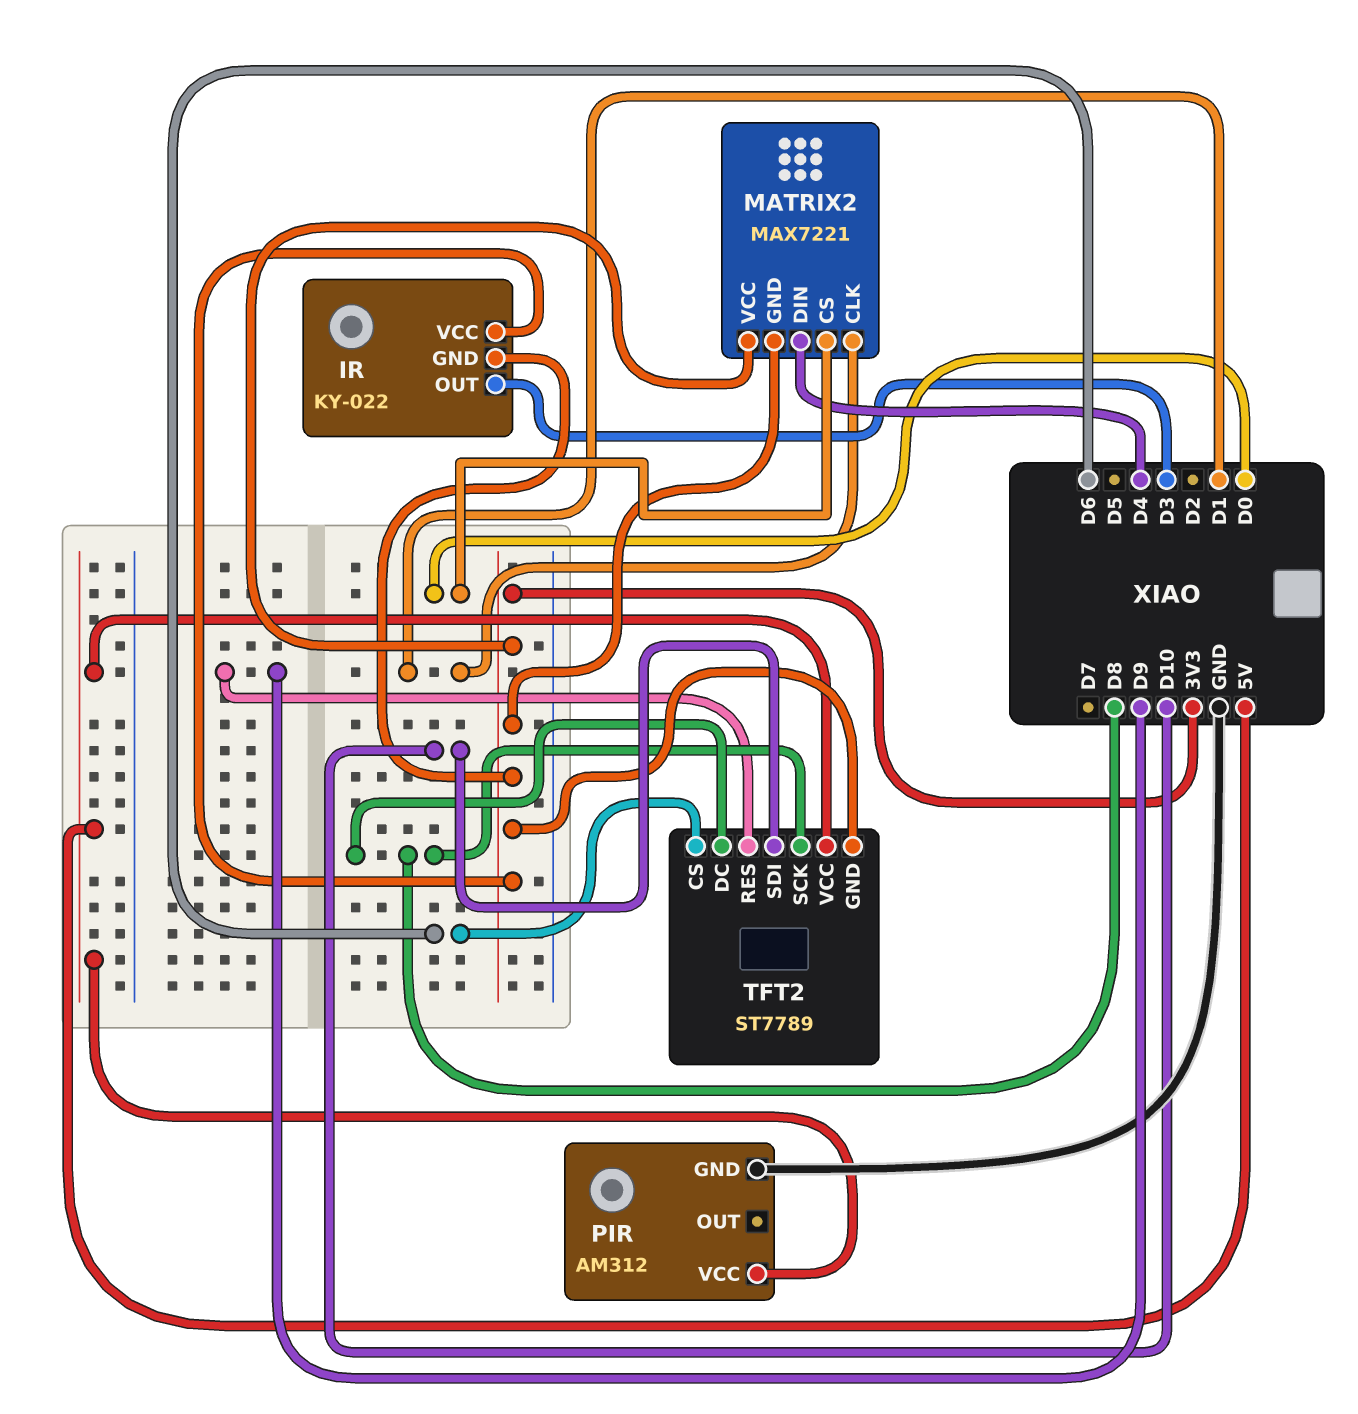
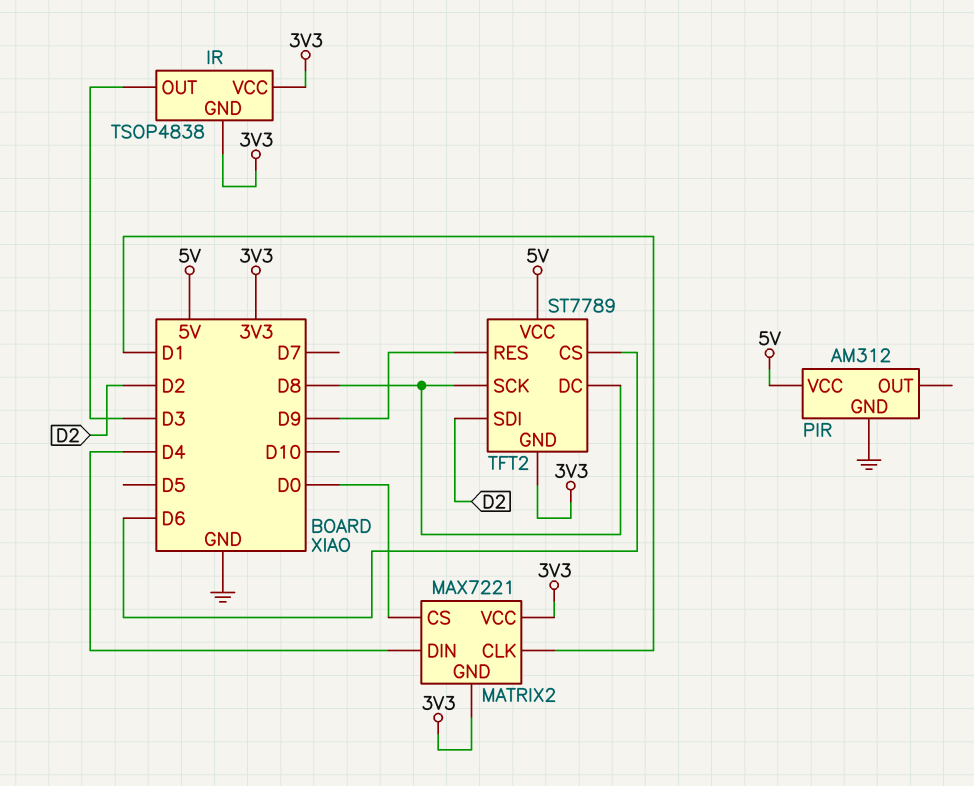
IR: KY-022 -> TSOP4838
TFT2 pin SDI: D10 -> D2

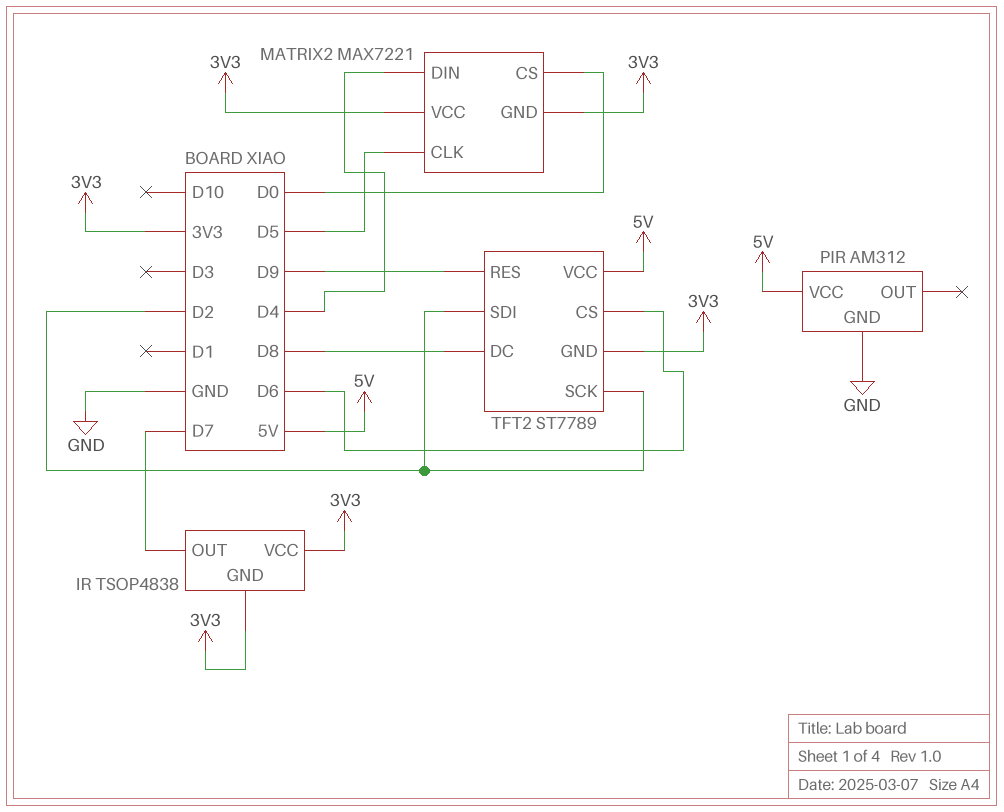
IR pin OUT: D3 -> D7
MATRIX2 pin CLK: D1 -> D5
TFT2 pin SCK: D8 -> D2

